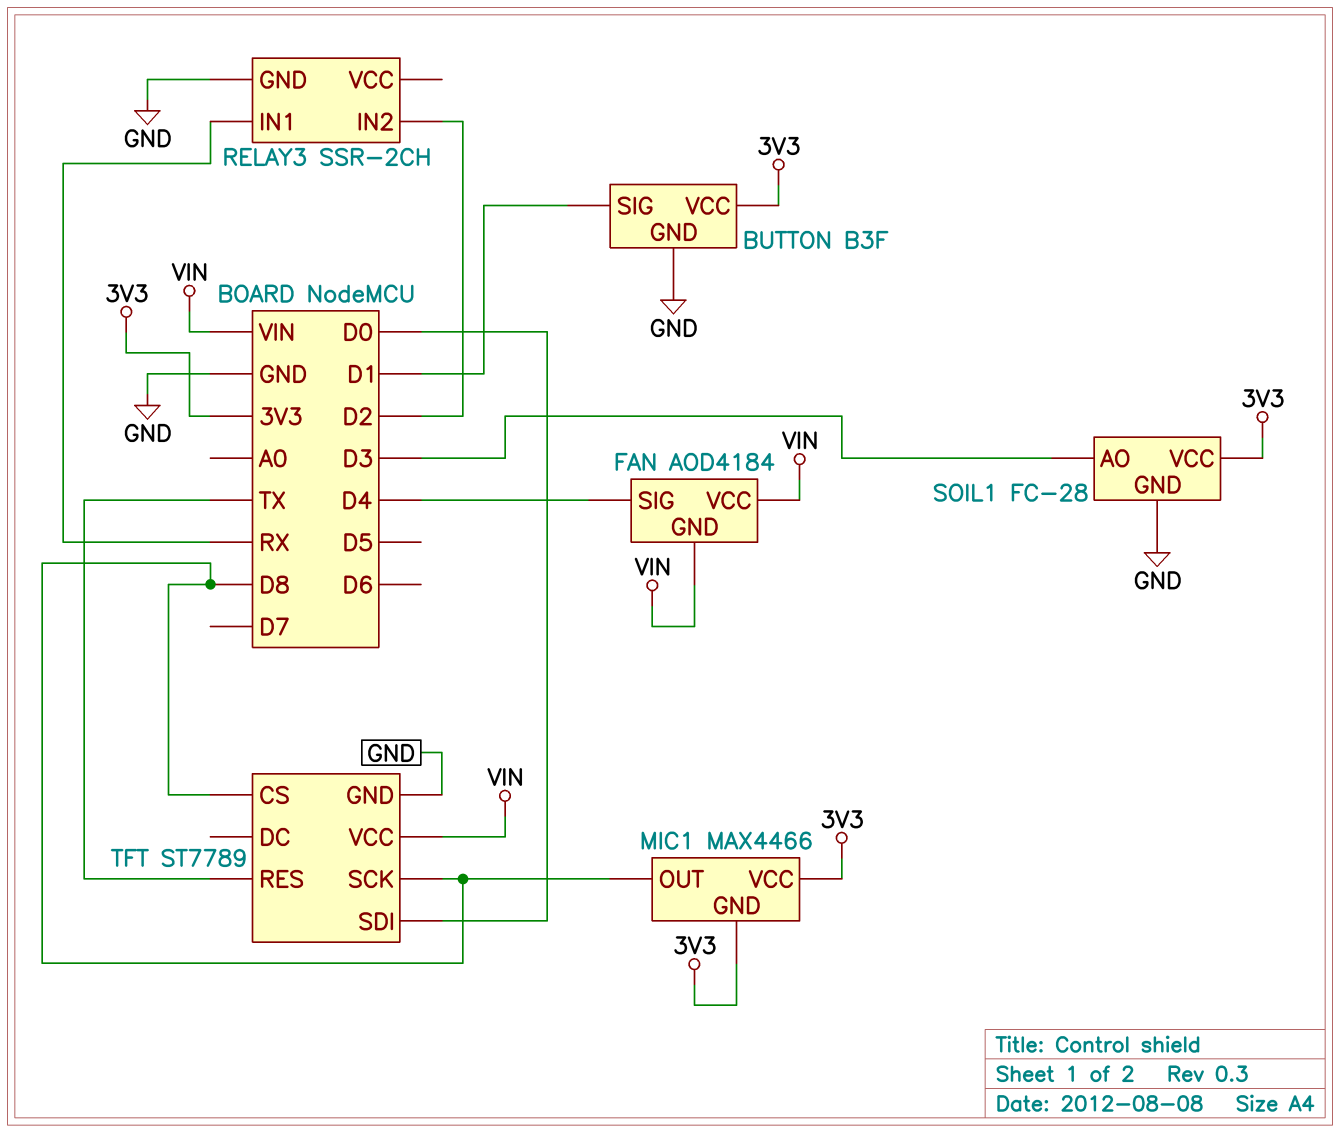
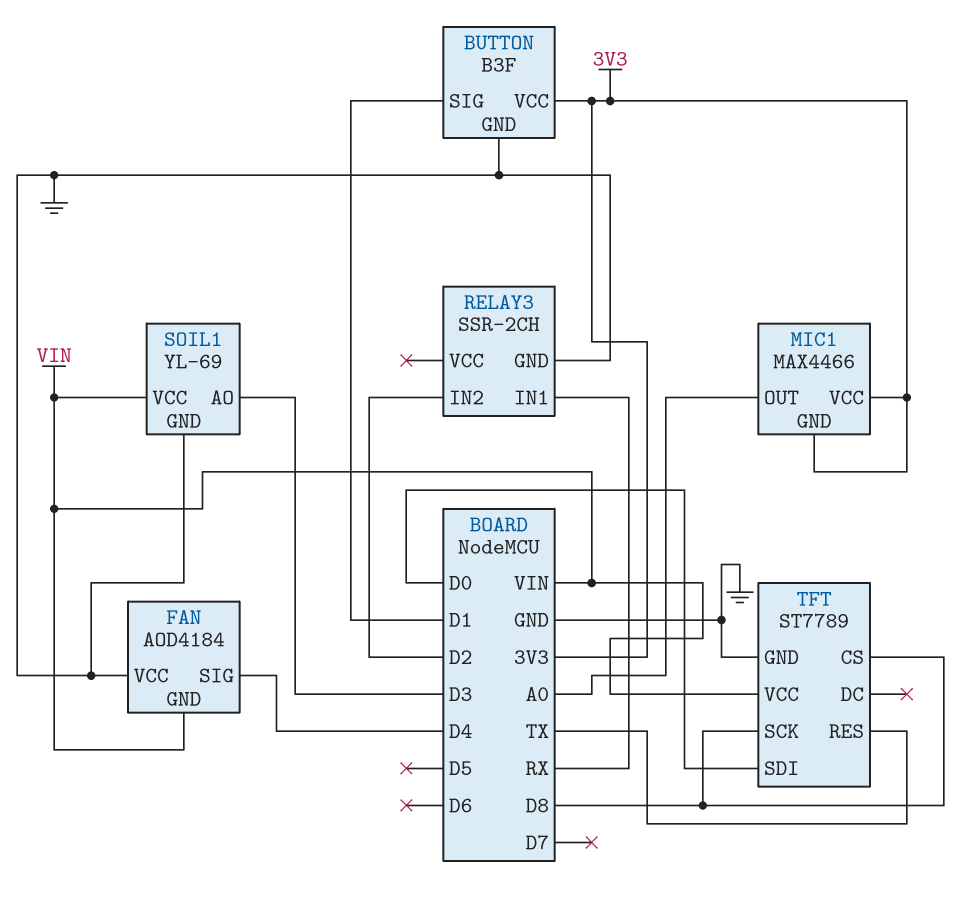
FAN pin VCC: VIN -> GND
MIC1 pin OUT: D8 -> A0
SOIL1: FC-28 -> YL-69
SOIL1 pin VCC: 3V3 -> VIN

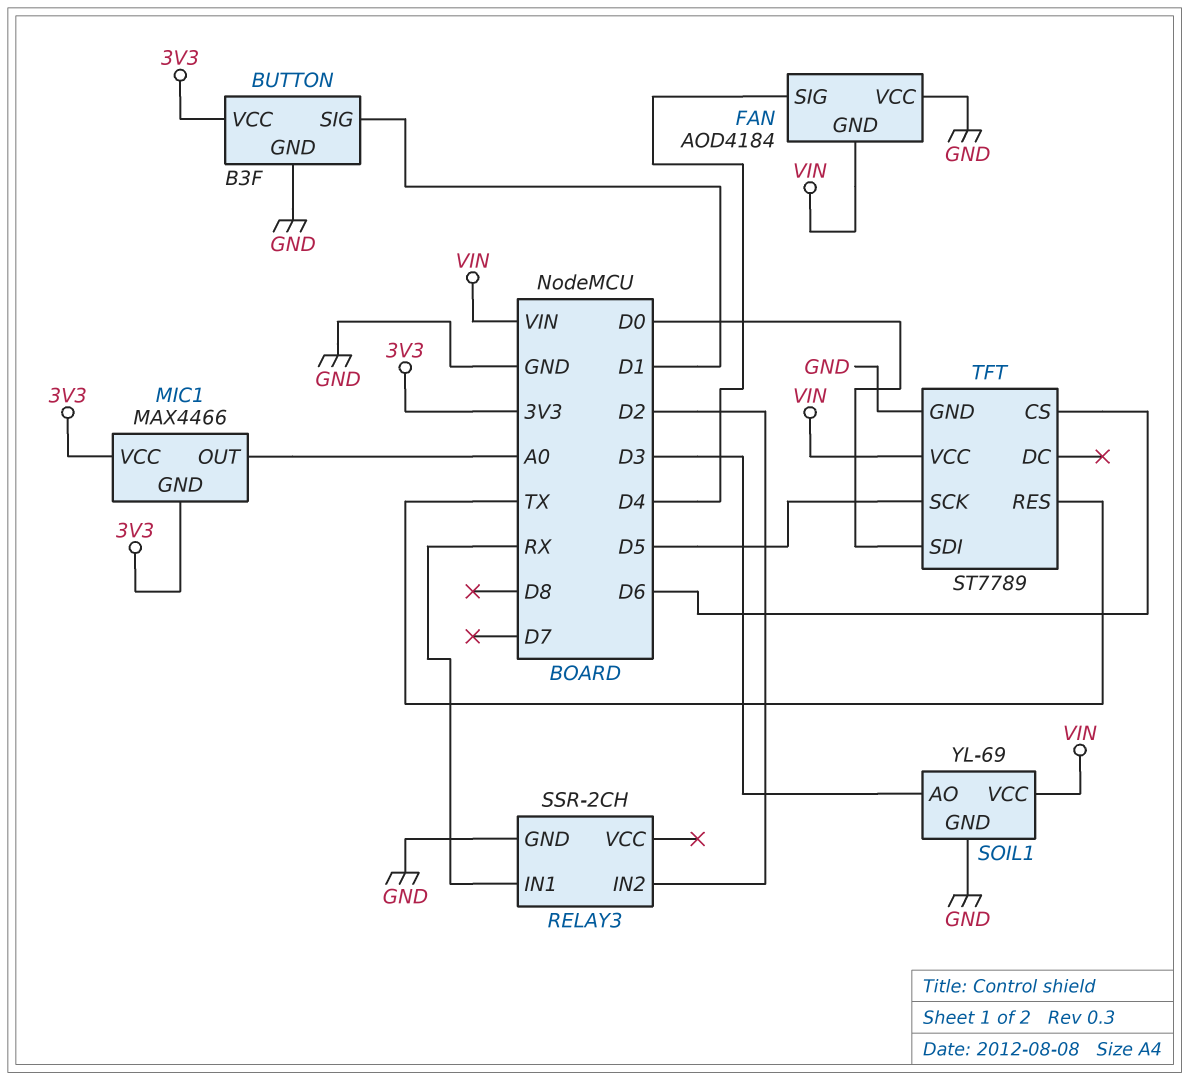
TFT pin CS: D8 -> D6
TFT pin SCK: D8 -> D5

